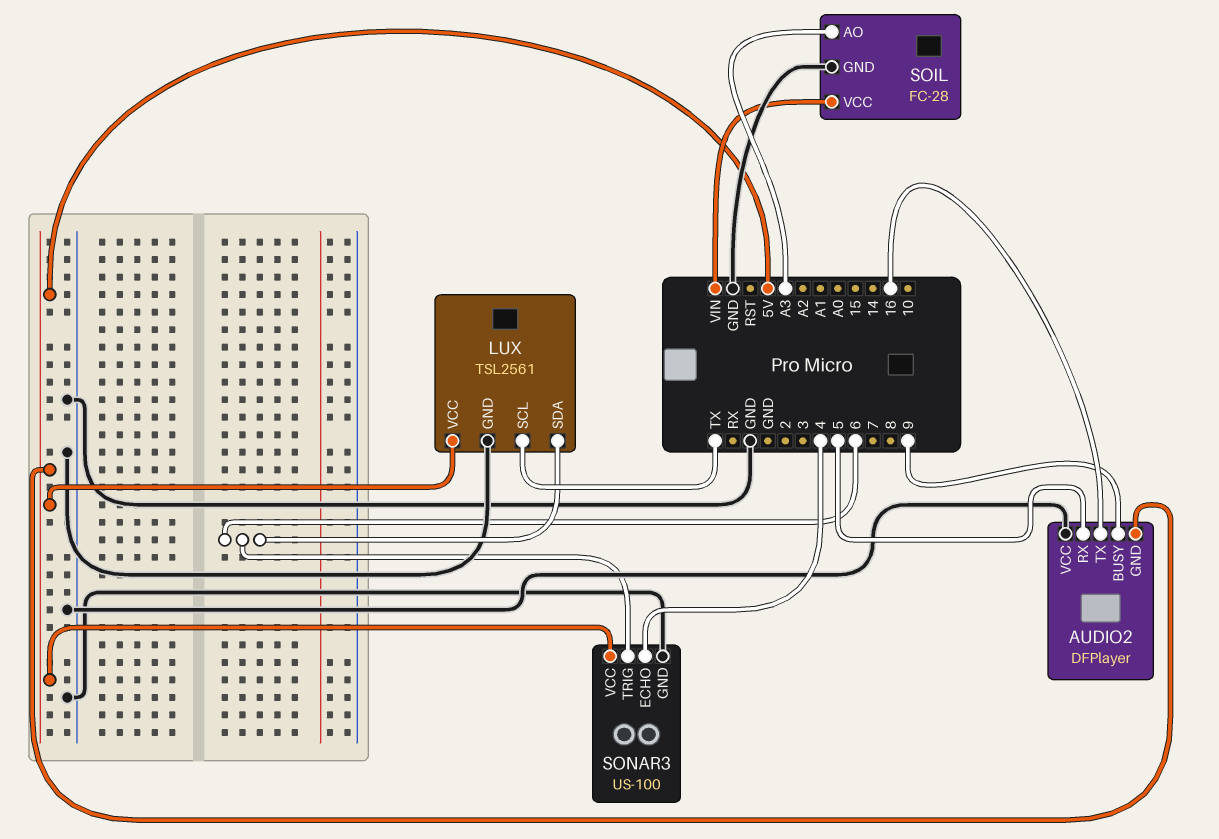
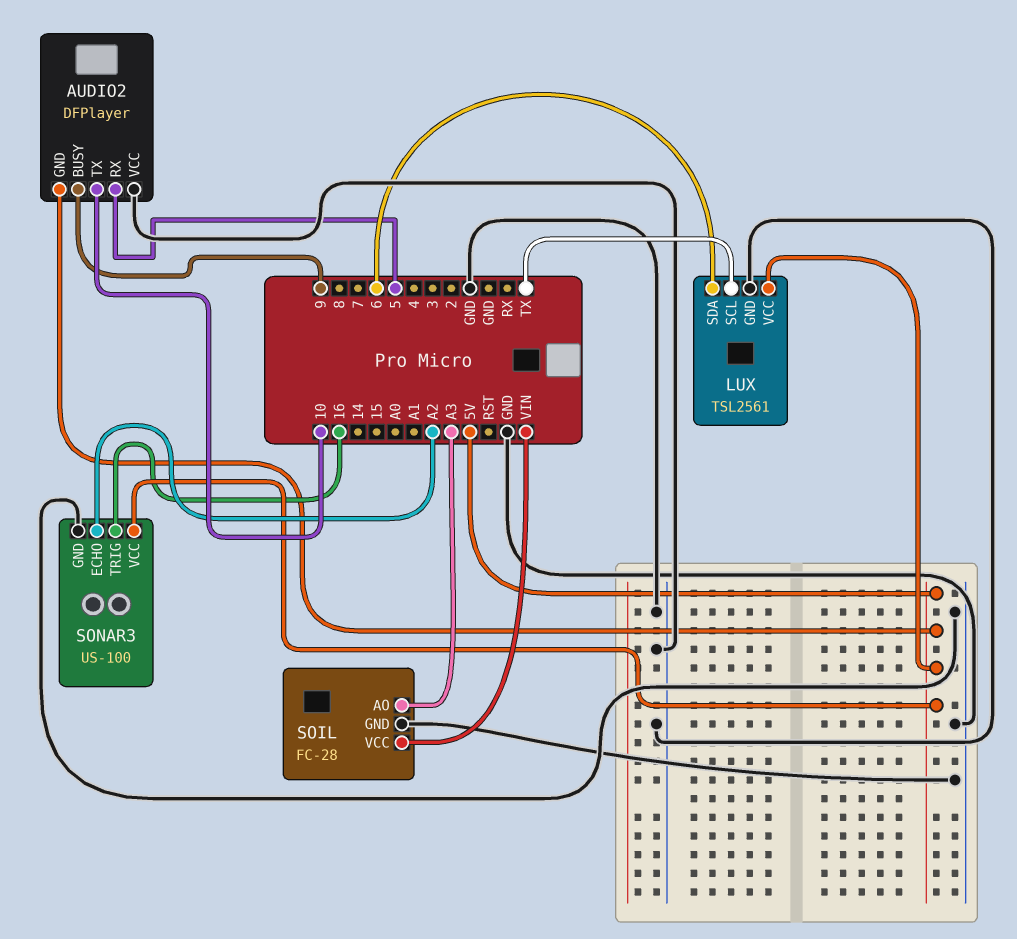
AUDIO2 pin TX: 16 -> 10
SONAR3 pin ECHO: 4 -> A2
SONAR3 pin TRIG: 6 -> 16

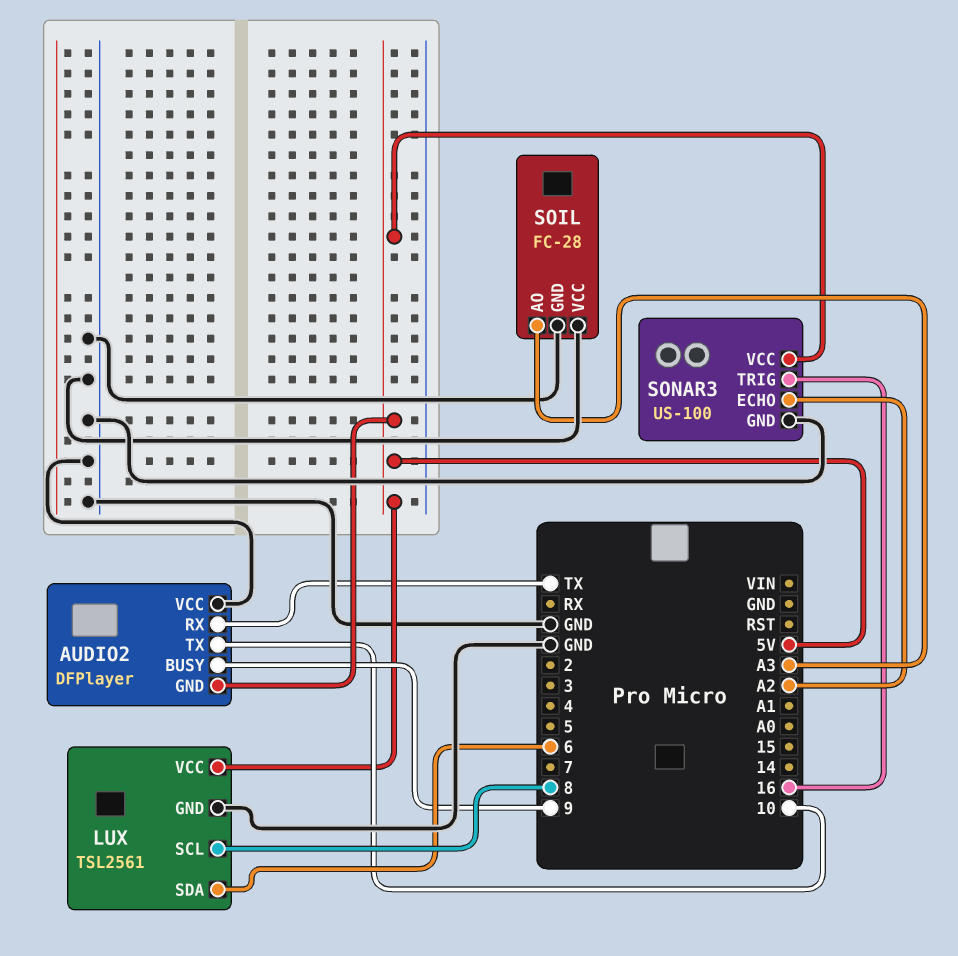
AUDIO2 pin RX: 5 -> TX
LUX pin SCL: TX -> 8
SOIL pin VCC: VIN -> GND

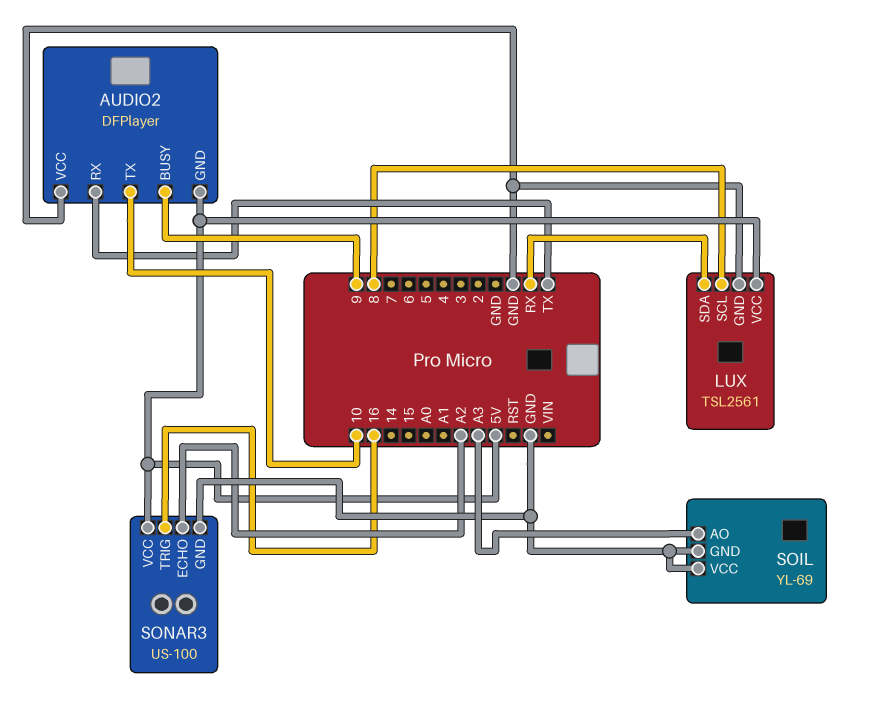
LUX pin SDA: 6 -> RX
SOIL: FC-28 -> YL-69

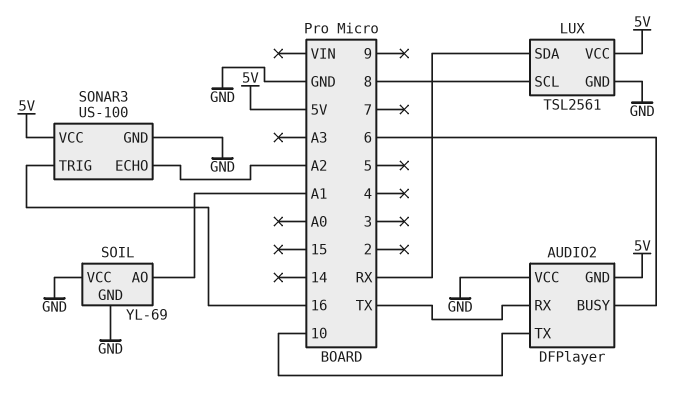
AUDIO2 pin BUSY: 9 -> 6
SOIL pin AO: A3 -> A1

